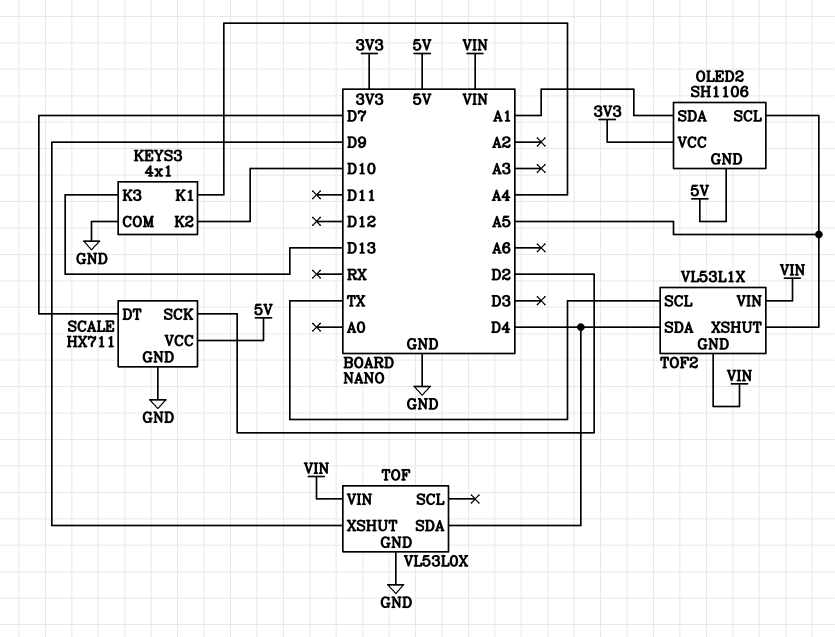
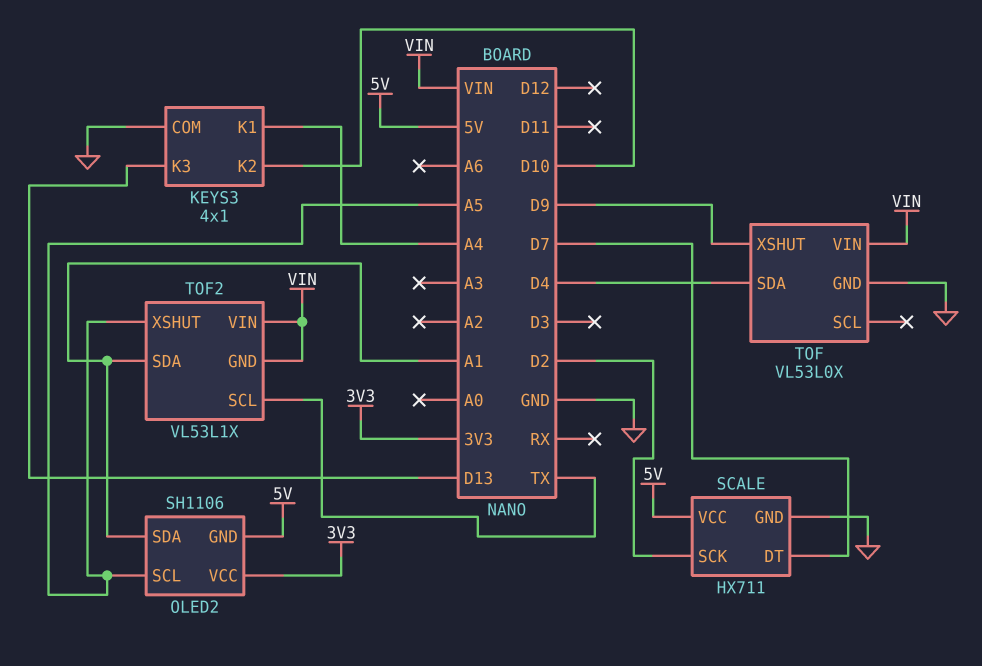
TOF2 pin SDA: D4 -> A1

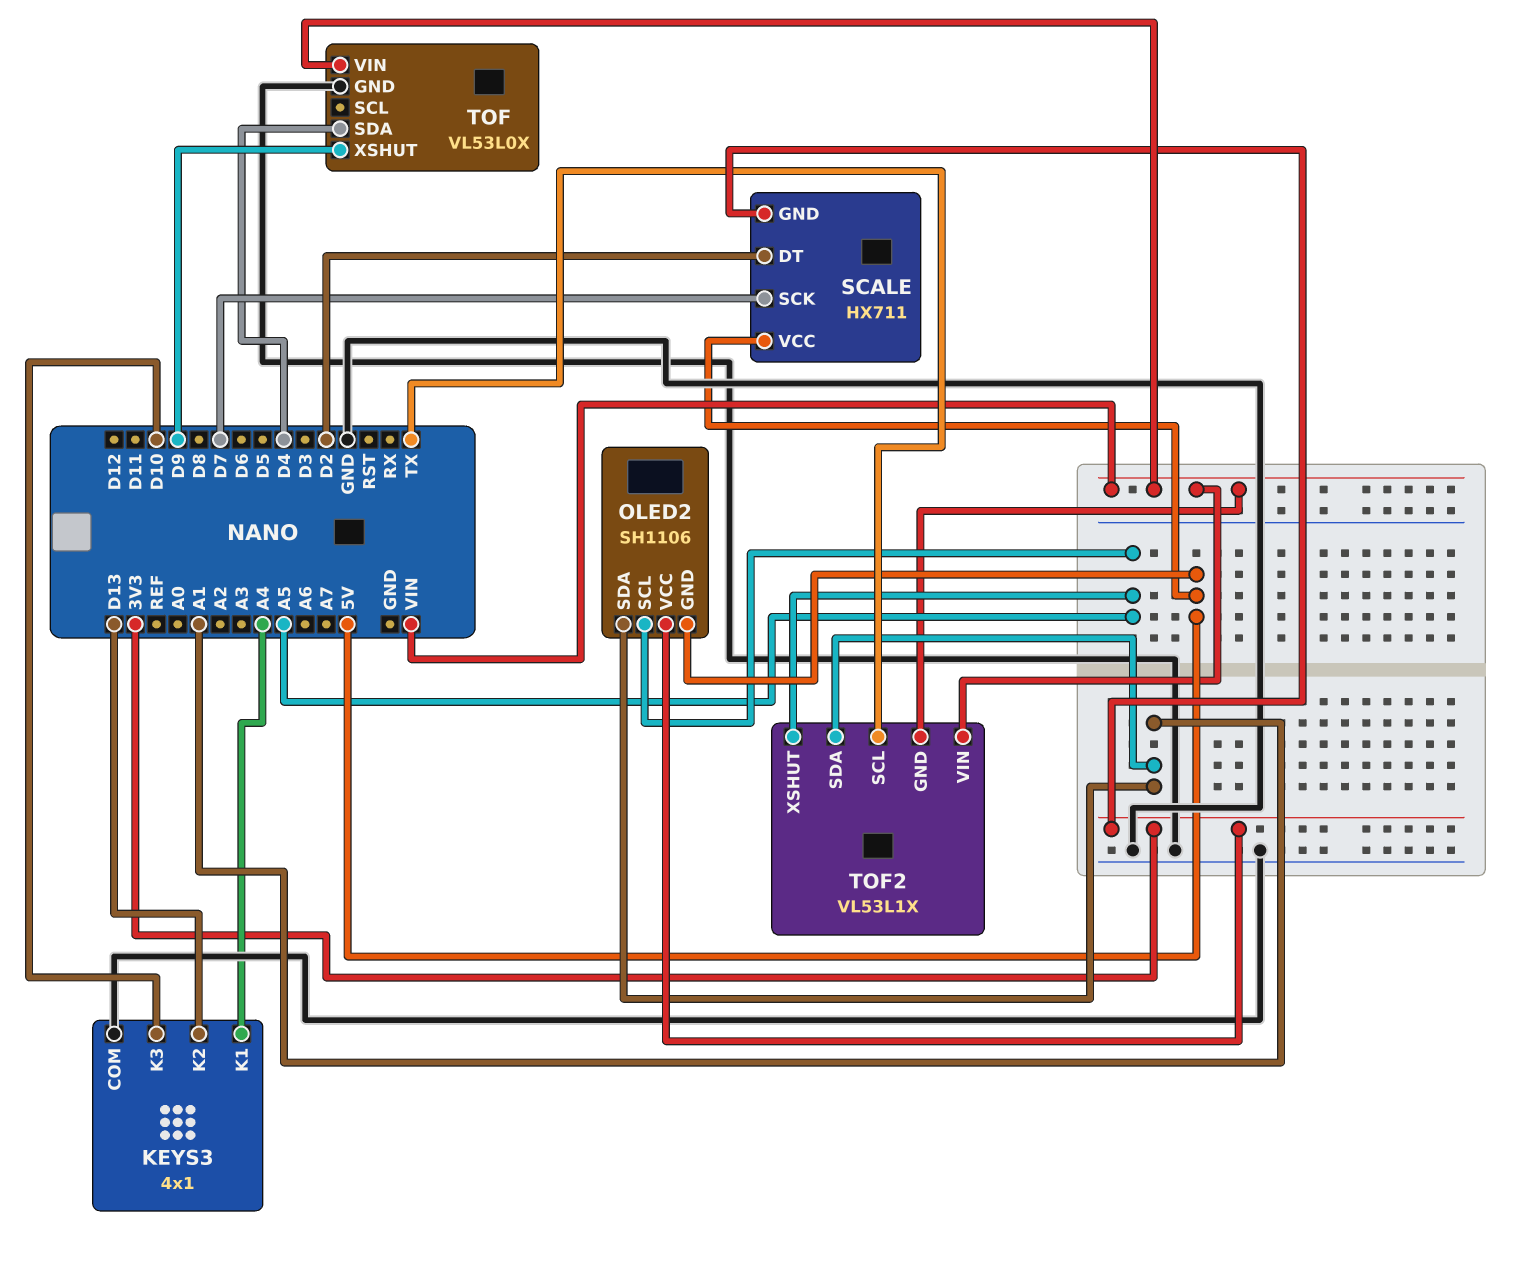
KEYS3 pin K2: D10 -> D13
KEYS3 pin K3: D13 -> D10
SCALE pin DT: D7 -> D2
SCALE pin GND: GND -> 3V3
SCALE pin SCK: D2 -> D7

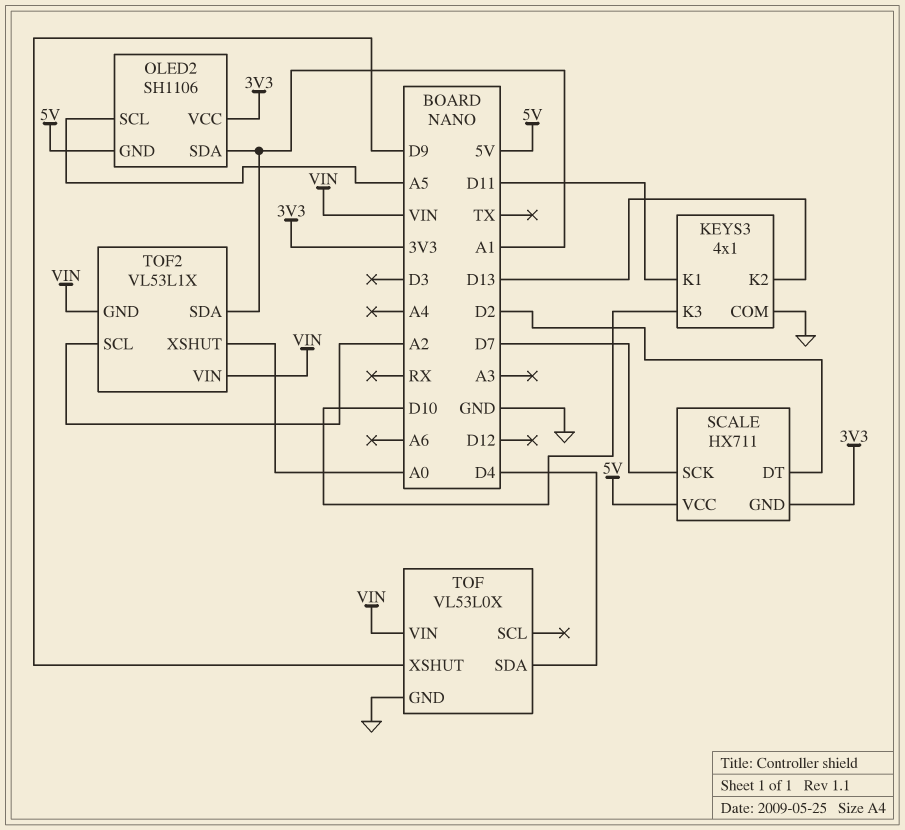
KEYS3 pin K1: A4 -> D11
TOF2 pin SCL: TX -> A2
TOF2 pin XSHUT: A5 -> A0

